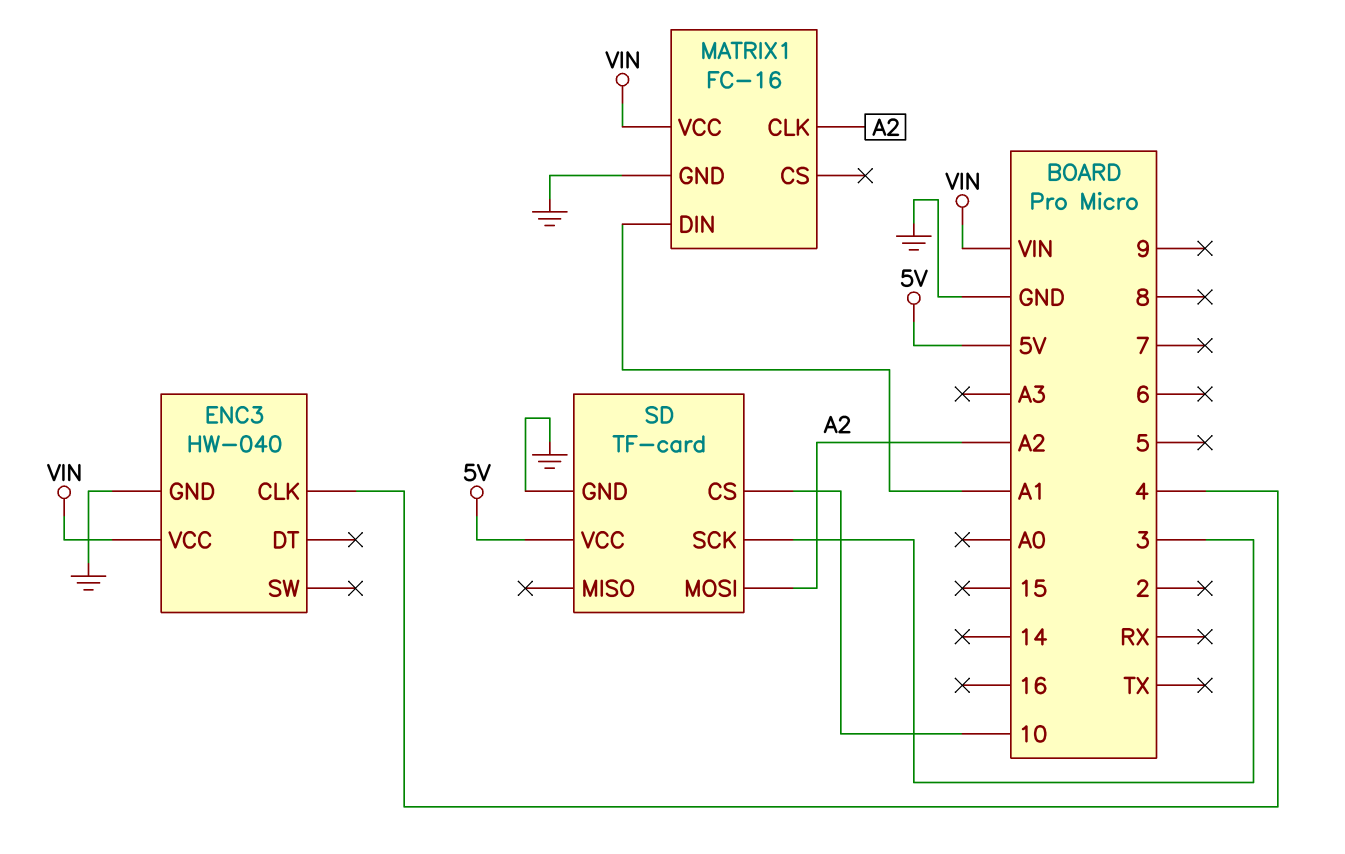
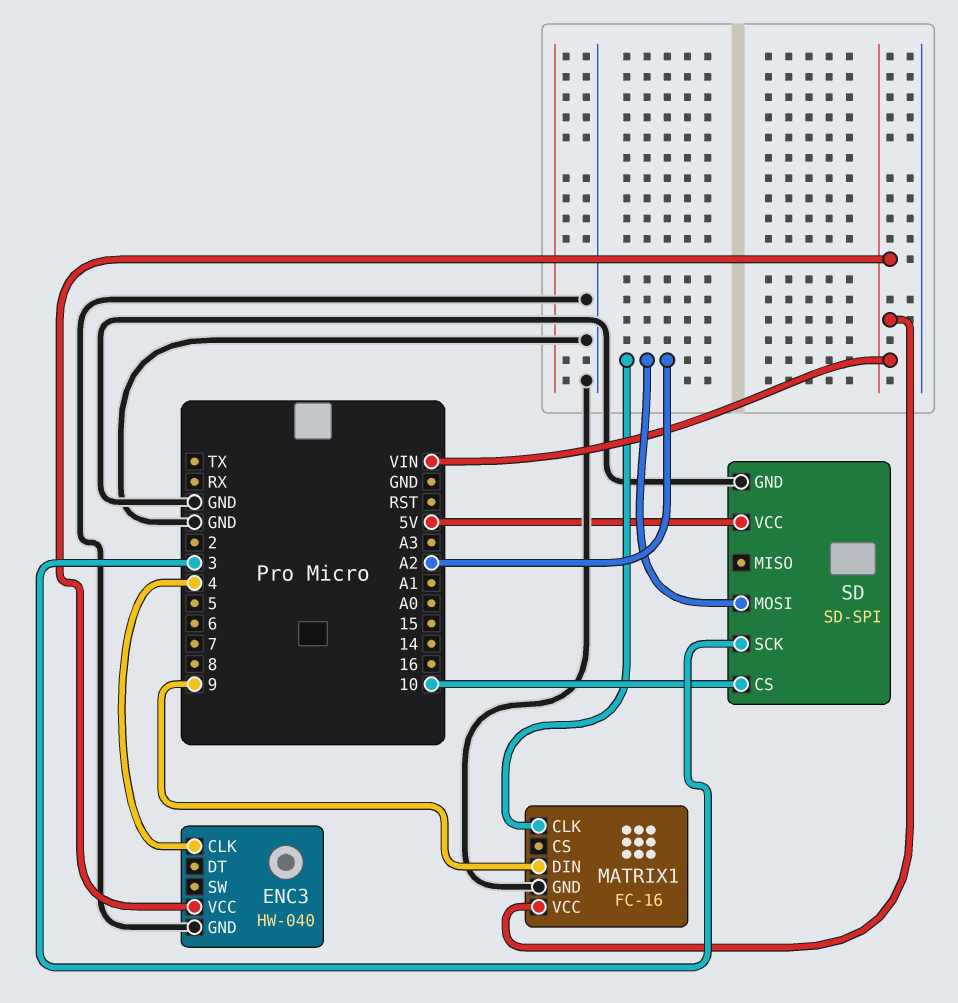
MATRIX1 pin DIN: A1 -> 9
SD: TF-card -> SD-SPI

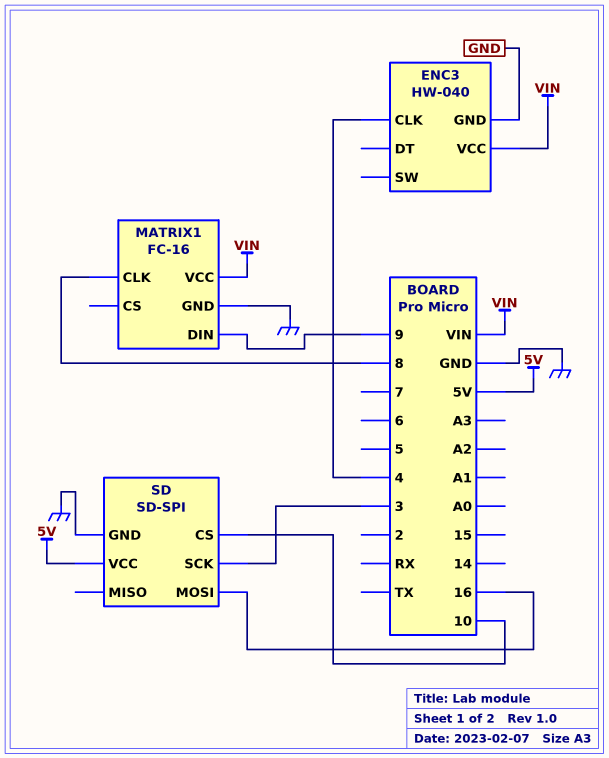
MATRIX1 pin CLK: A2 -> 8
SD pin MOSI: A2 -> 16

